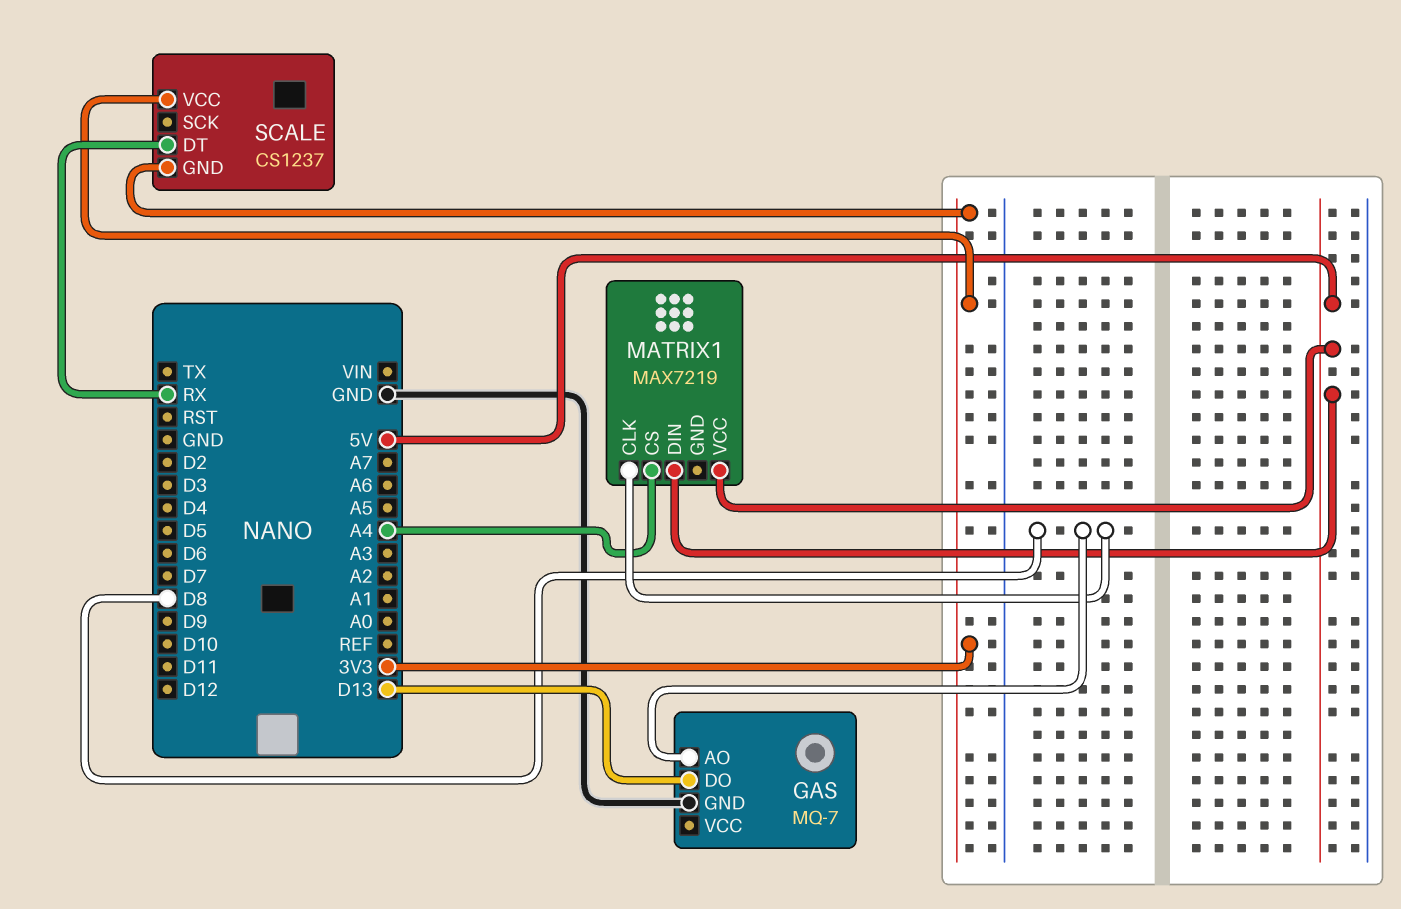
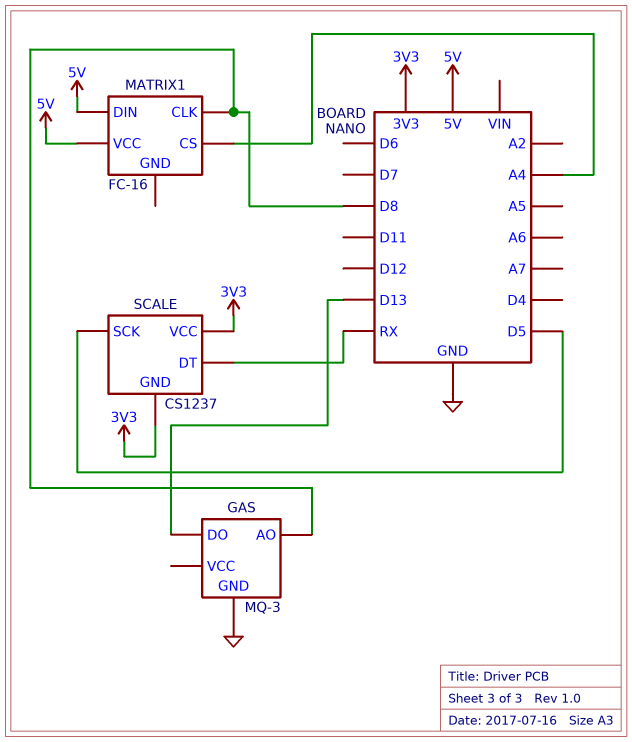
GAS: MQ-7 -> MQ-3
MATRIX1: MAX7219 -> FC-16
SCALE pin SCK: none -> D5

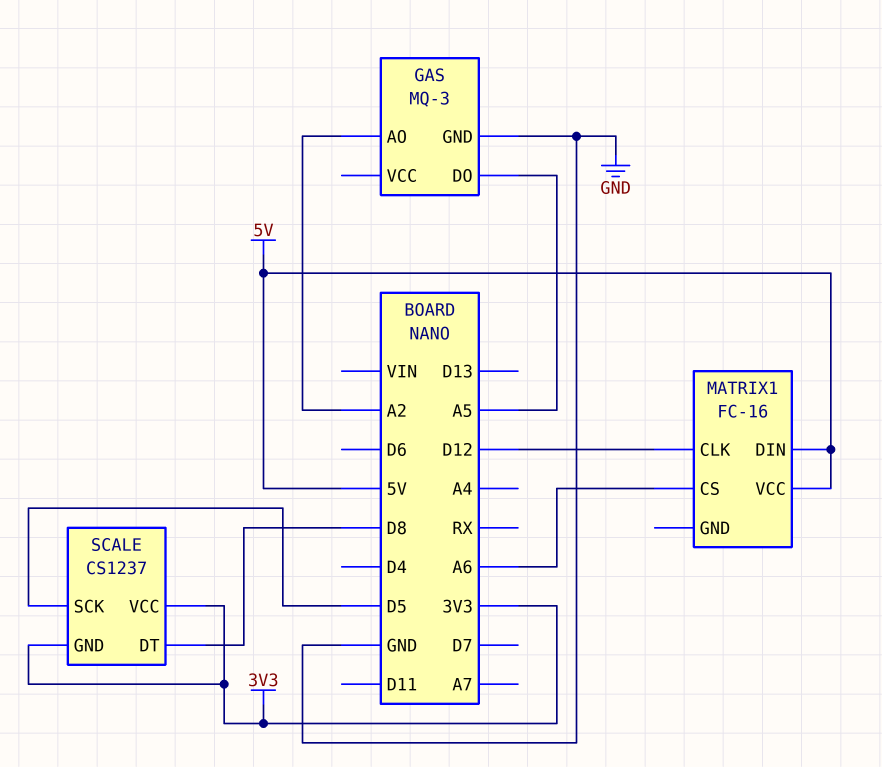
GAS pin AO: D8 -> A2
GAS pin DO: D13 -> A5
MATRIX1 pin CLK: D8 -> D12
MATRIX1 pin CS: A4 -> A6
SCALE pin DT: RX -> D8

